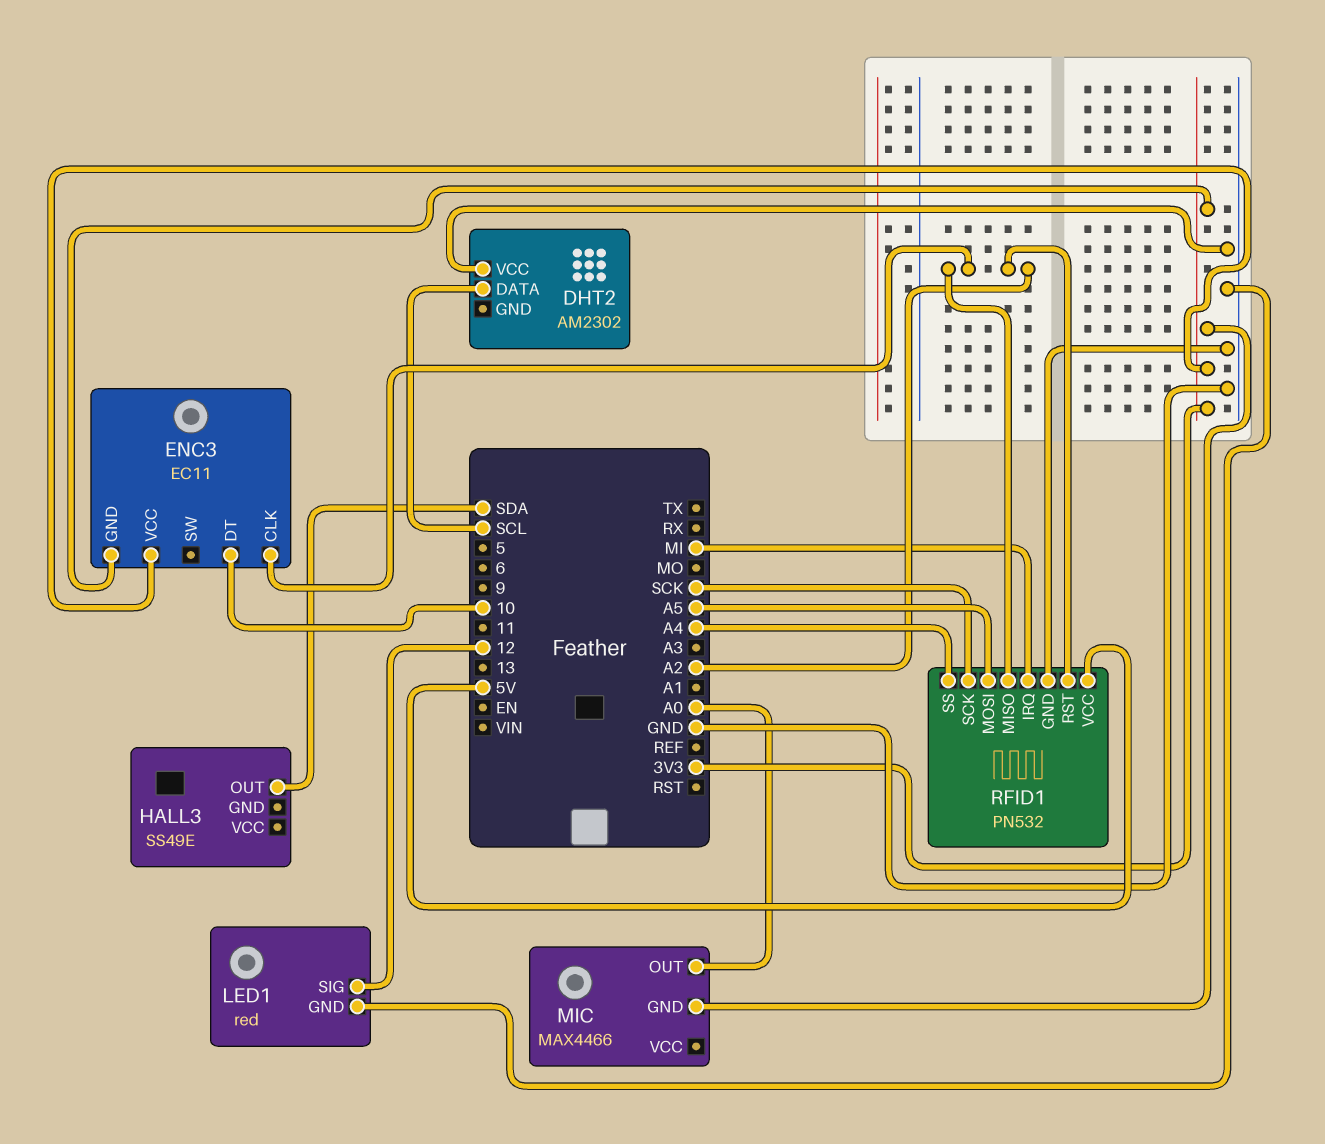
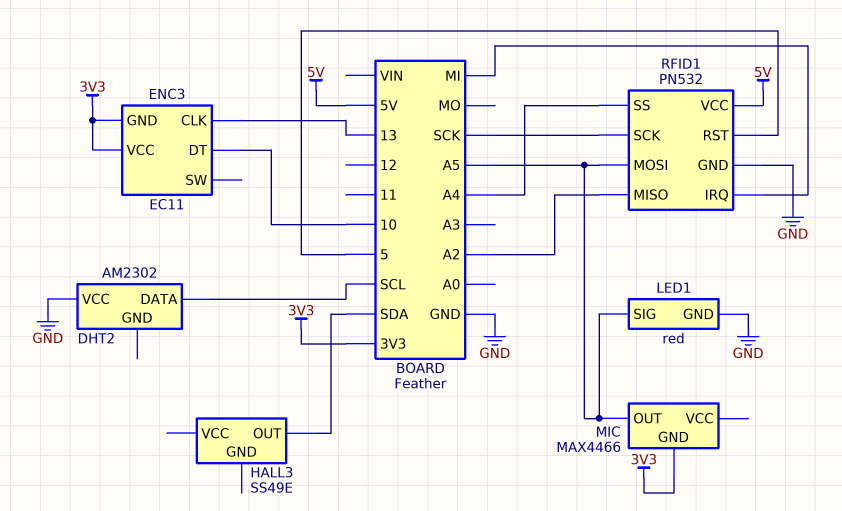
ENC3 pin CLK: A2 -> 13
LED1 pin SIG: 12 -> A5
MIC pin OUT: A0 -> A5
RFID1 pin RST: A2 -> 5

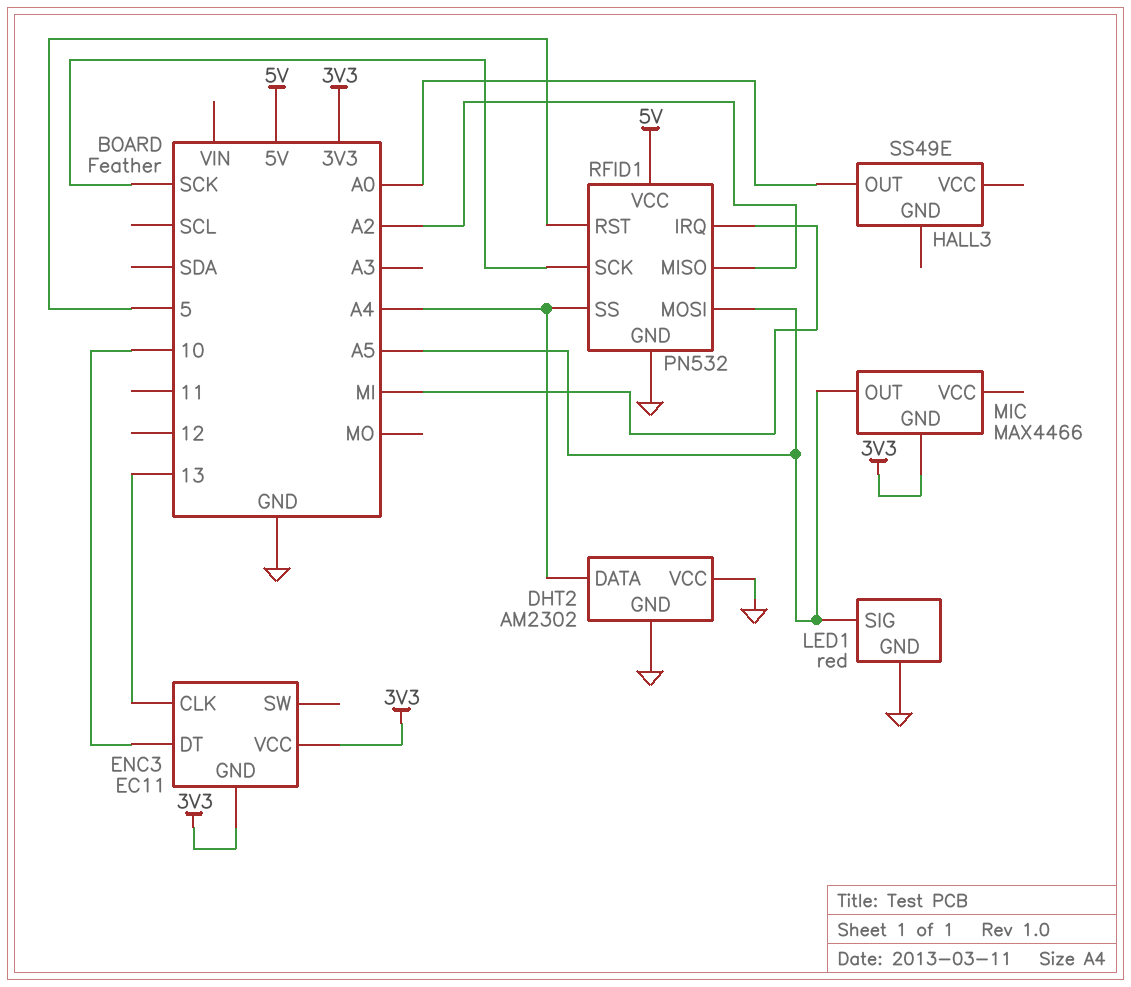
DHT2 pin DATA: SCL -> A4
DHT2 pin GND: none -> GND
HALL3 pin OUT: SDA -> A0

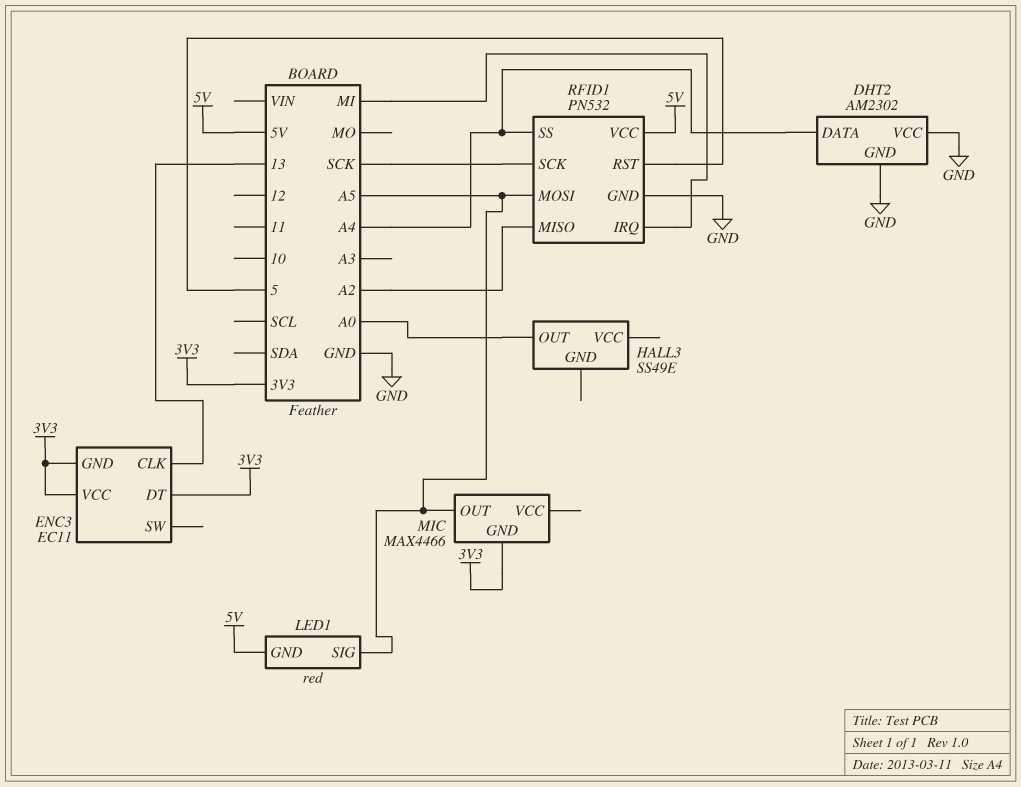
ENC3 pin DT: 10 -> 3V3
LED1 pin GND: GND -> 5V

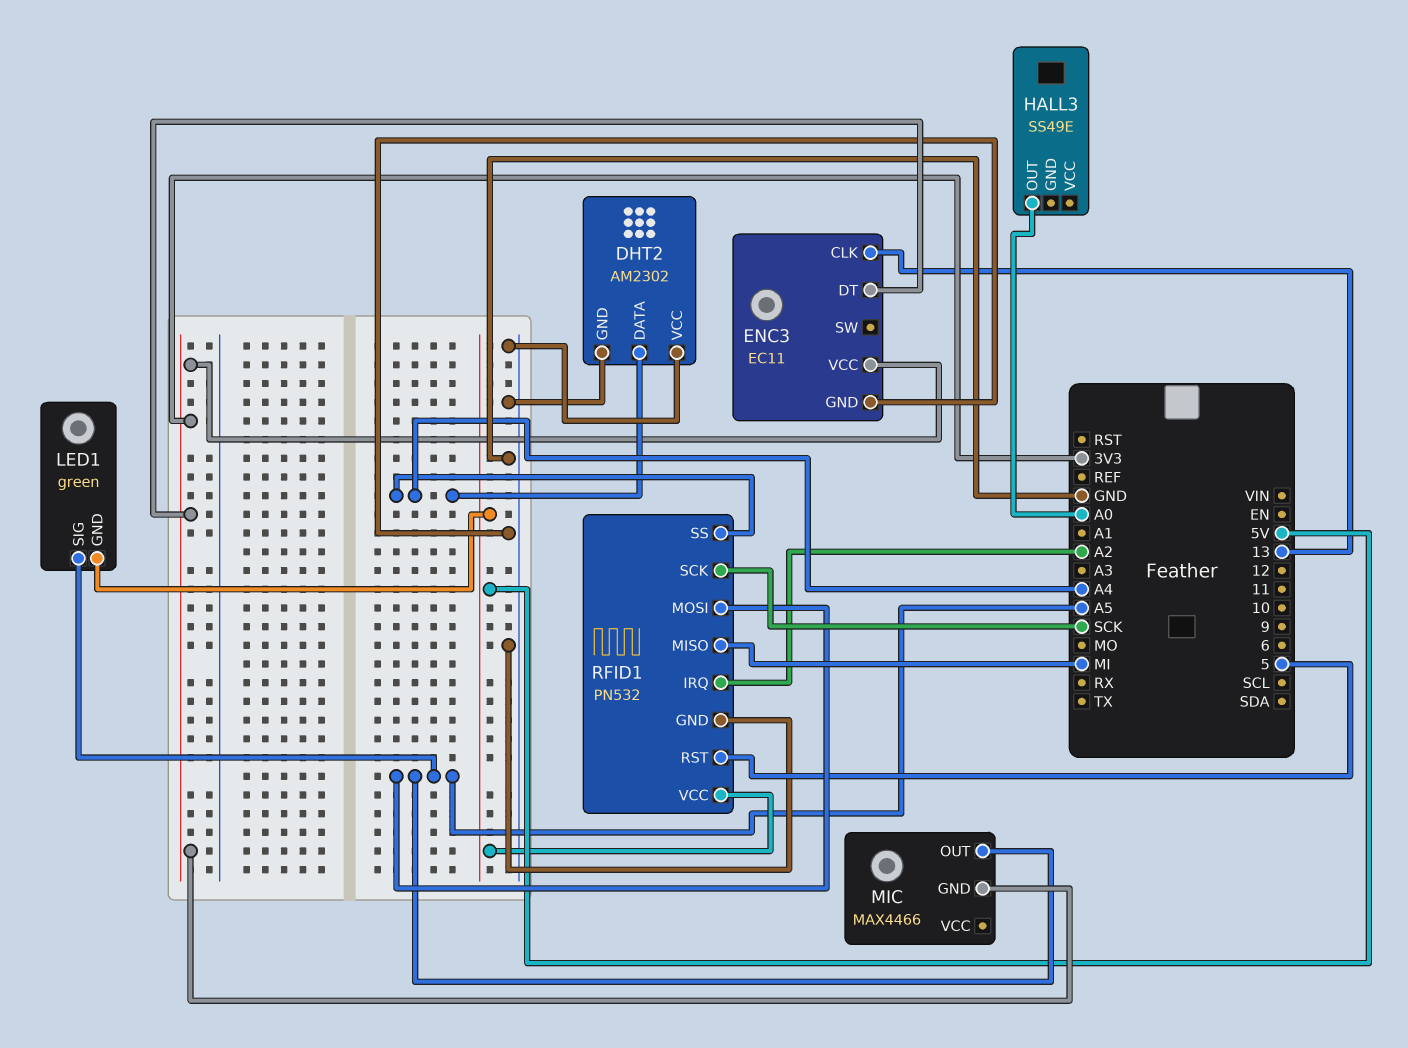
ENC3 pin GND: 3V3 -> GND
LED1: red -> green
RFID1 pin IRQ: MI -> A2
RFID1 pin MISO: A2 -> MI

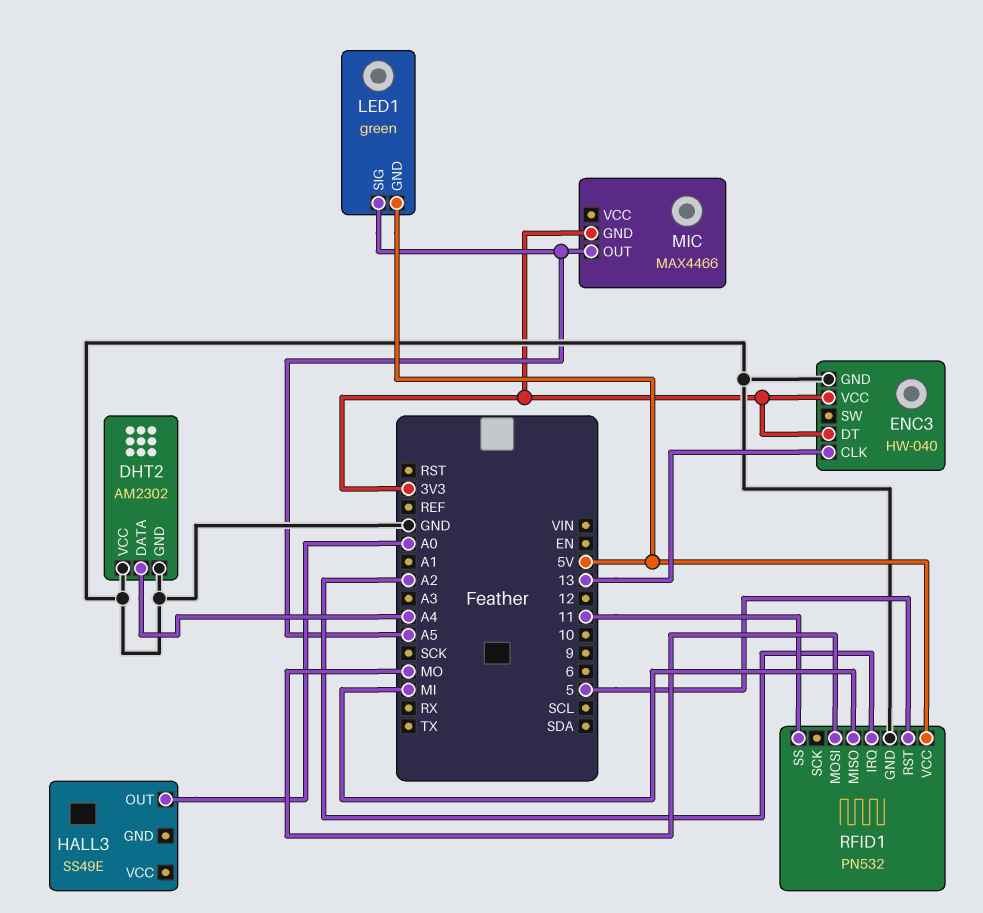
ENC3: EC11 -> HW-040
RFID1 pin MOSI: A5 -> MO
RFID1 pin SCK: SCK -> none
RFID1 pin SS: A4 -> 11

